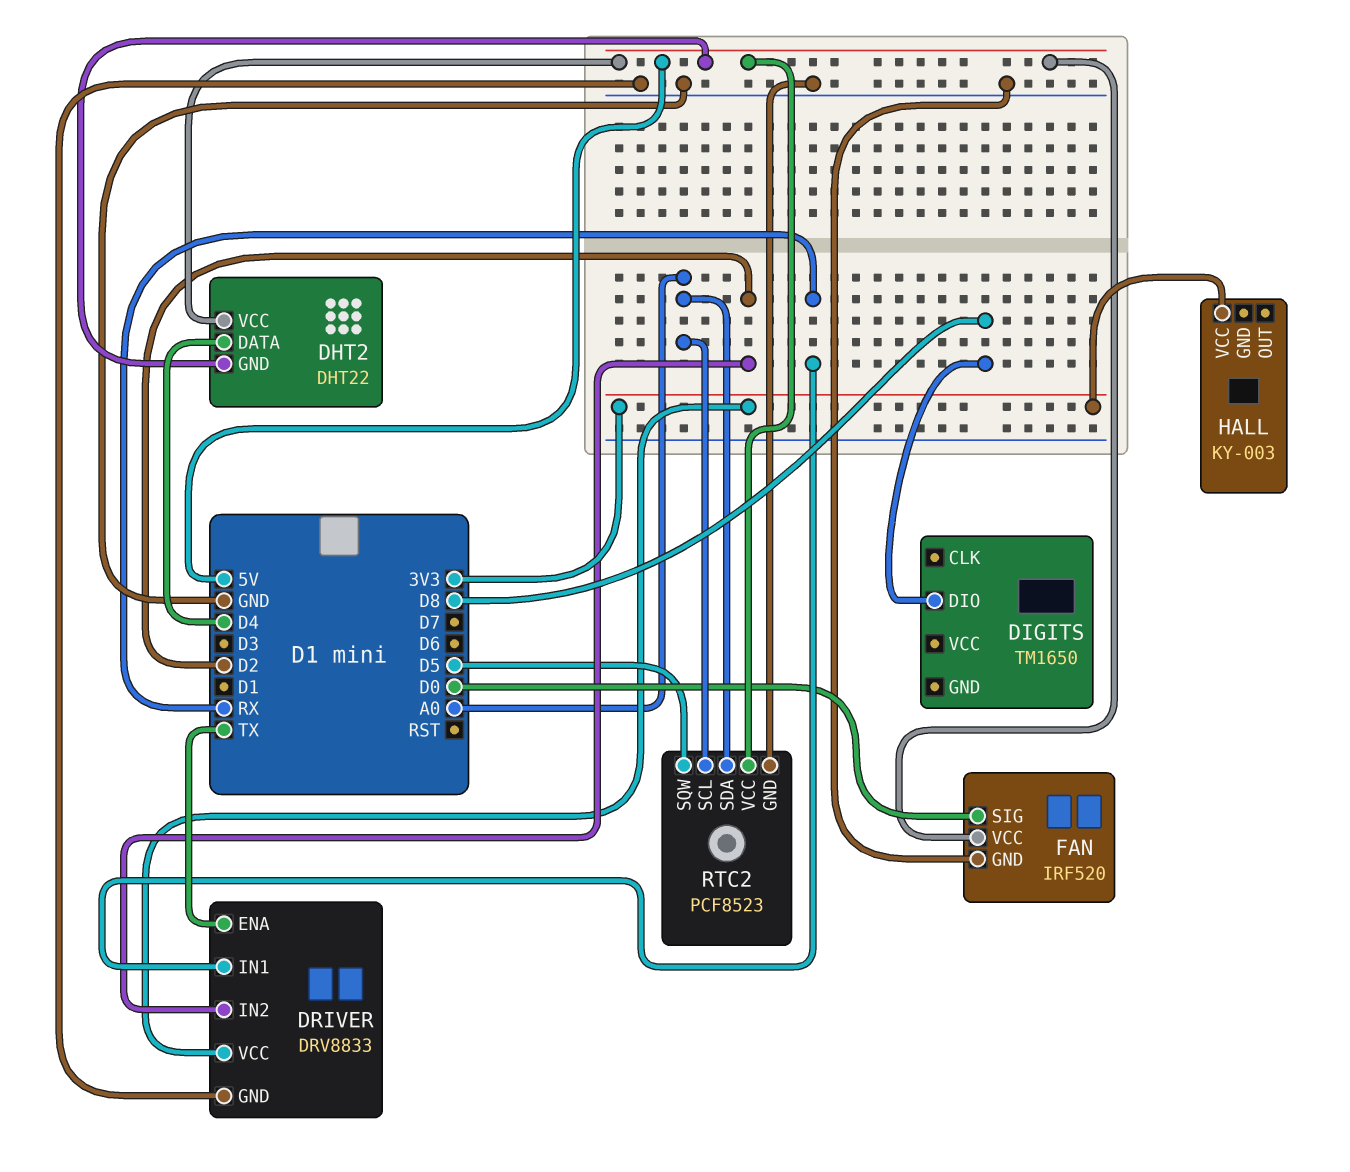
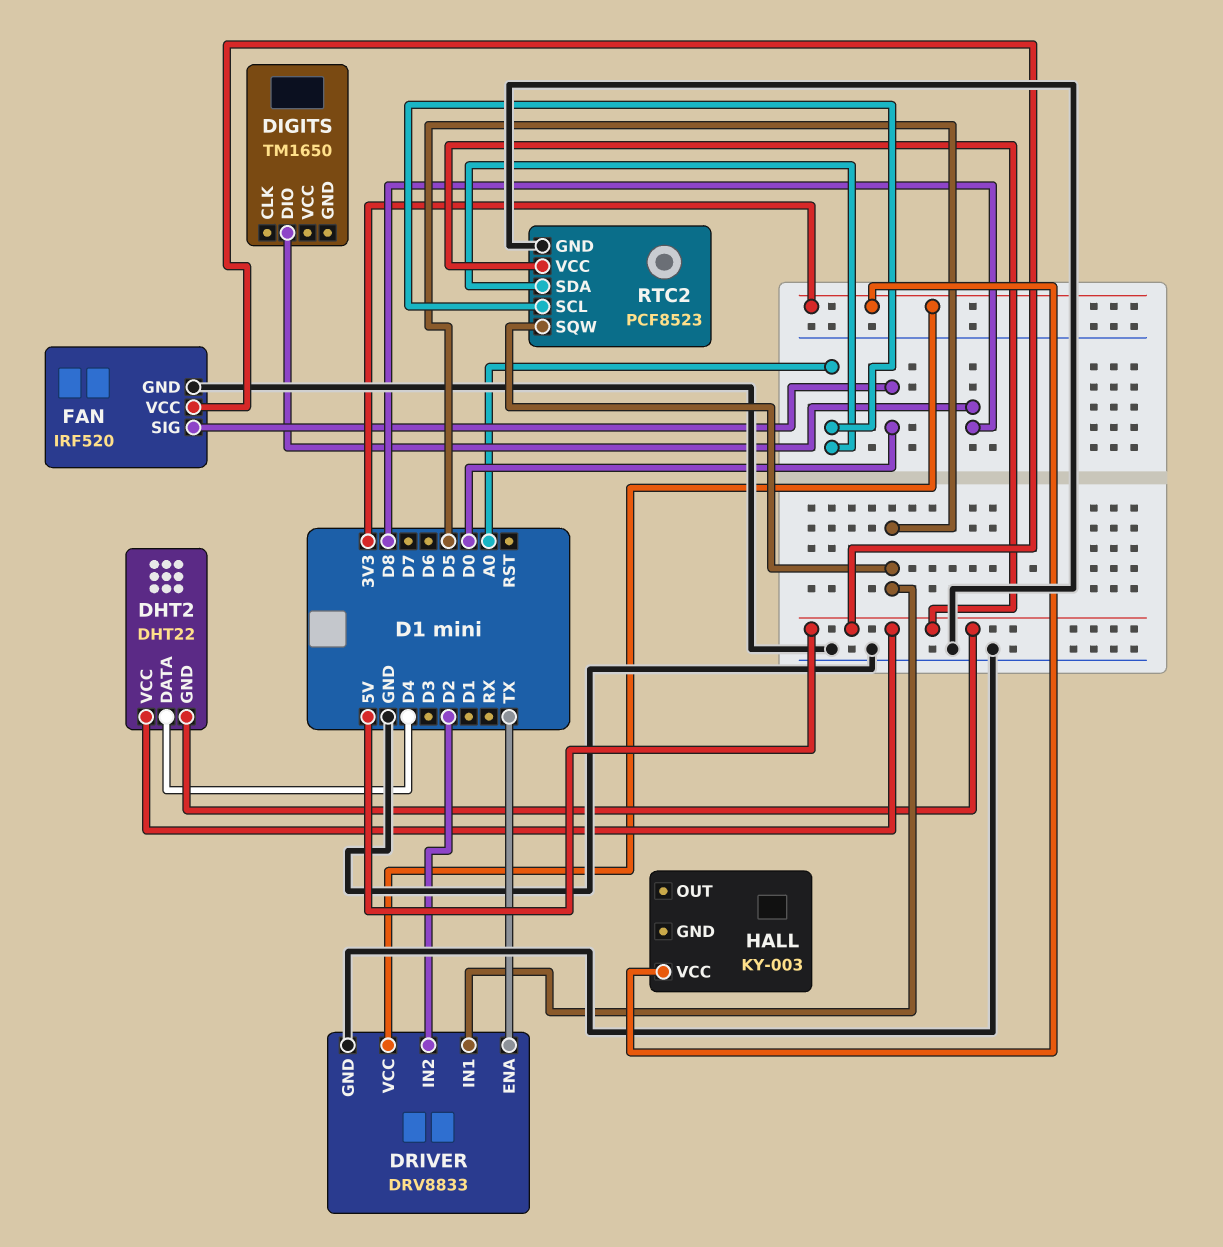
DRIVER pin IN1: RX -> D5

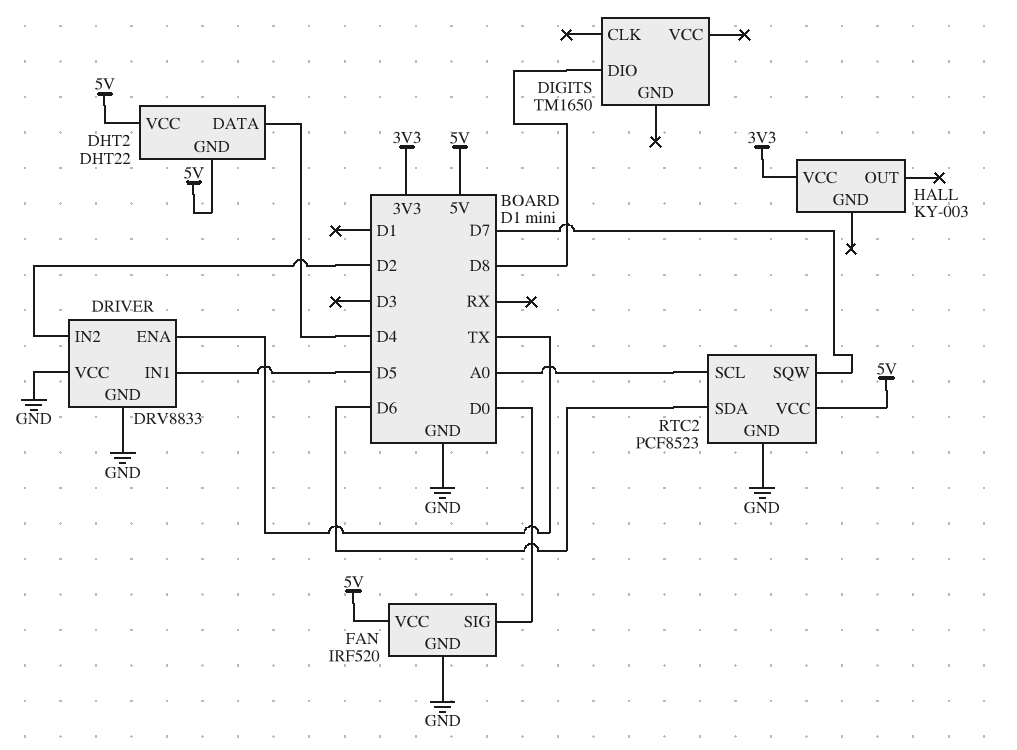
DRIVER pin VCC: 3V3 -> GND
RTC2 pin SDA: A0 -> D6
RTC2 pin SQW: D5 -> D7

